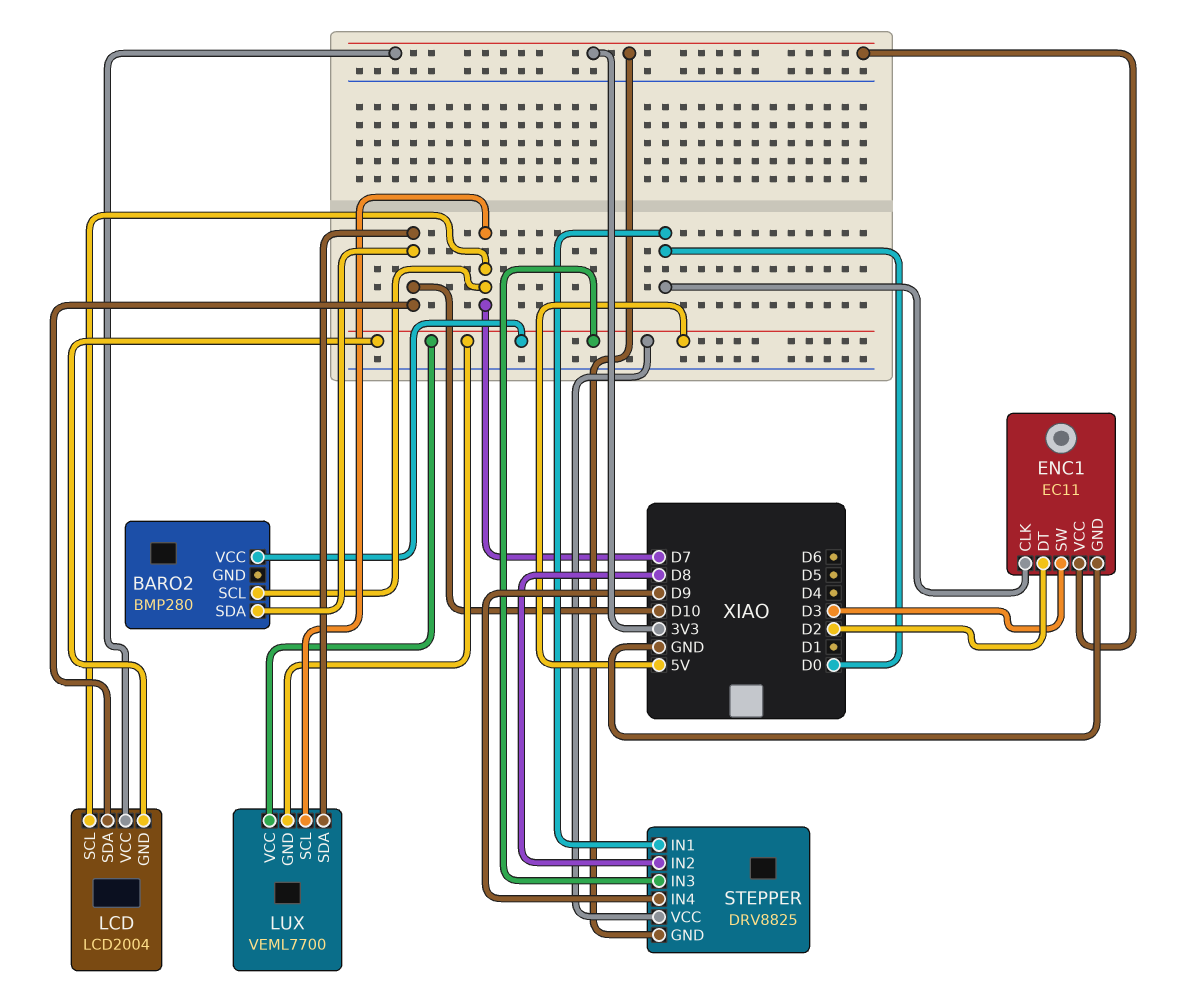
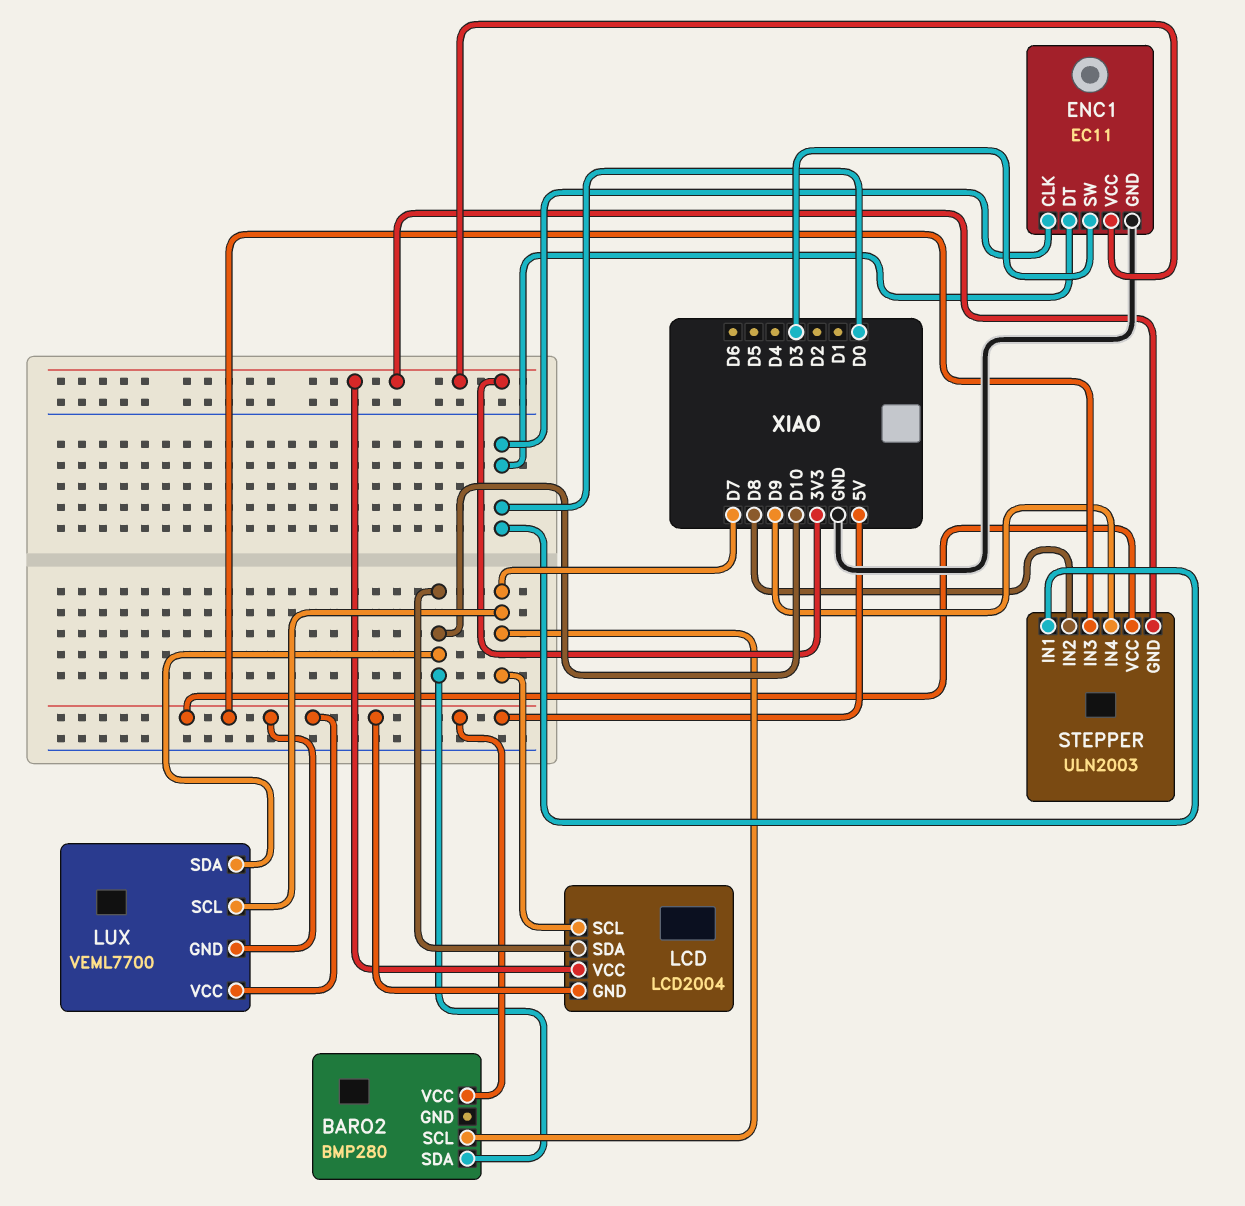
ENC1 pin DT: D2 -> D0
STEPPER: DRV8825 -> ULN2003

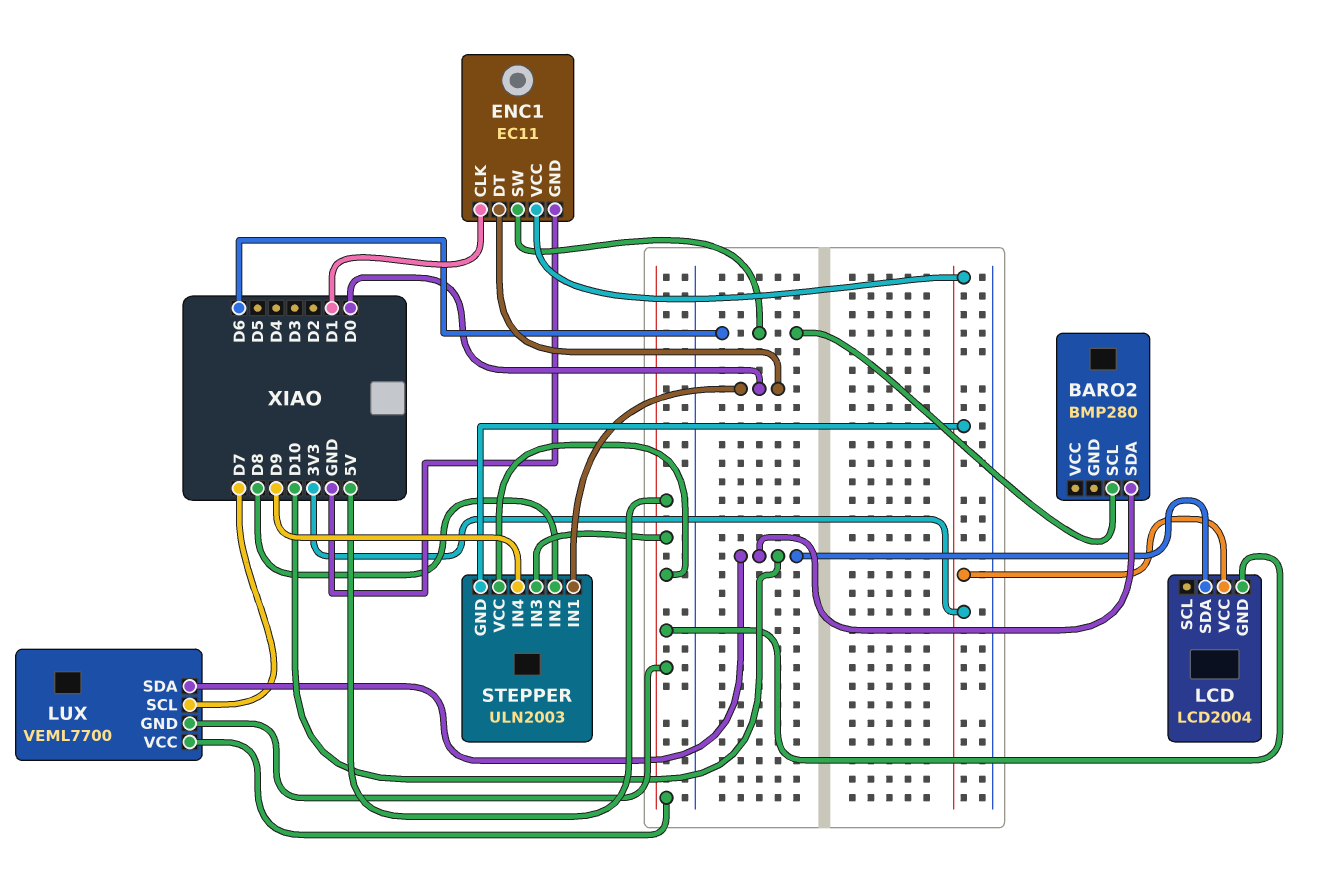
BARO2 pin SCL: D7 -> D6
BARO2 pin VCC: 5V -> none
ENC1 pin CLK: D0 -> D1
ENC1 pin SW: D3 -> D6
LCD pin SCL: D7 -> none

